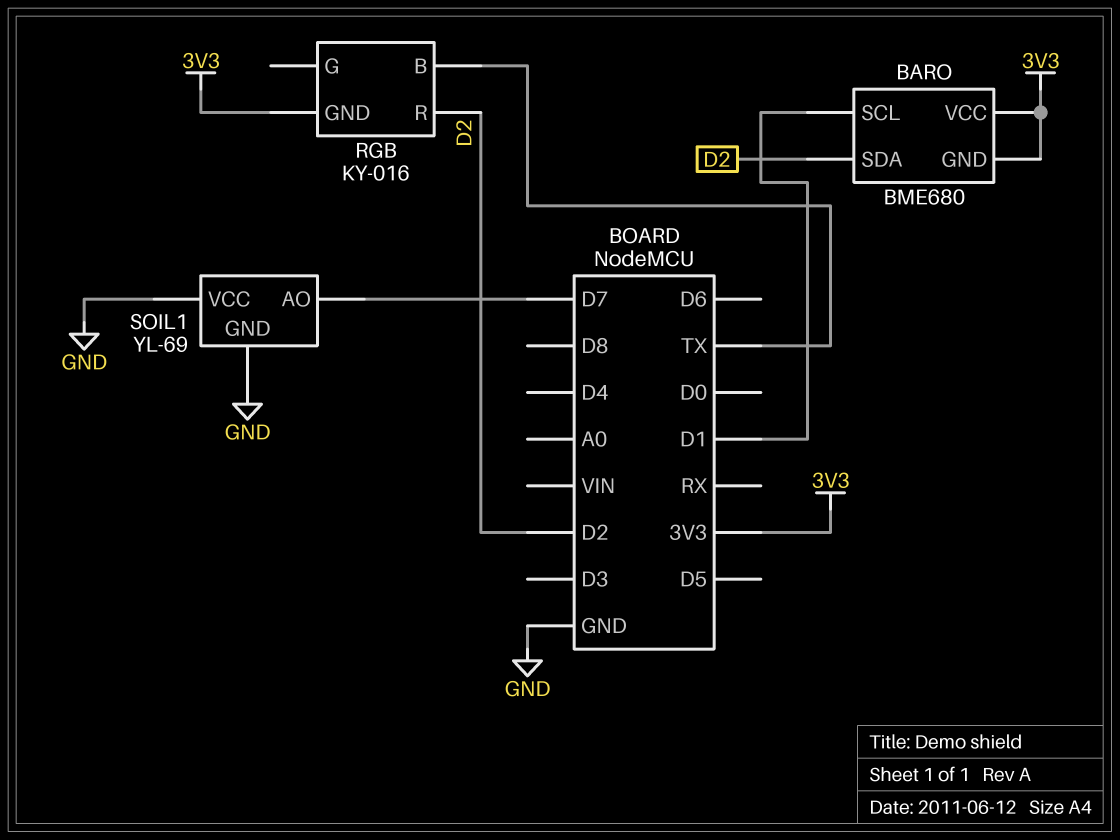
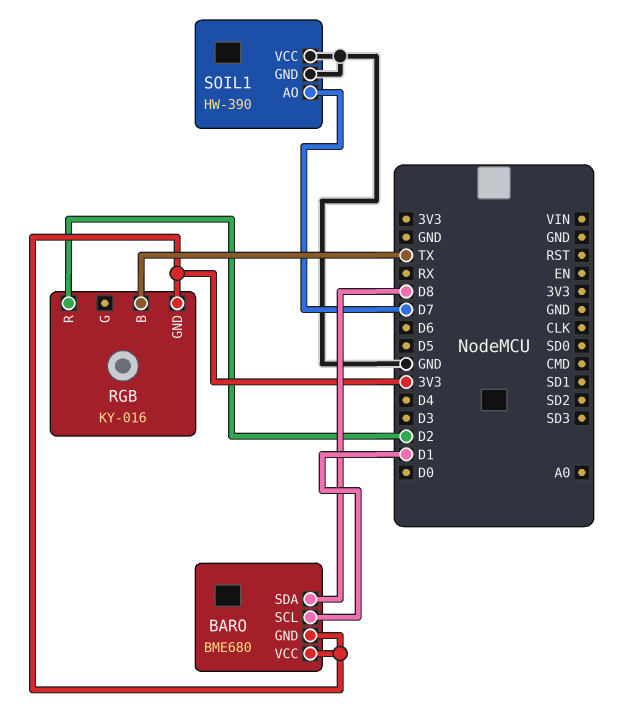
BARO pin SDA: D2 -> D8
SOIL1: YL-69 -> HW-390

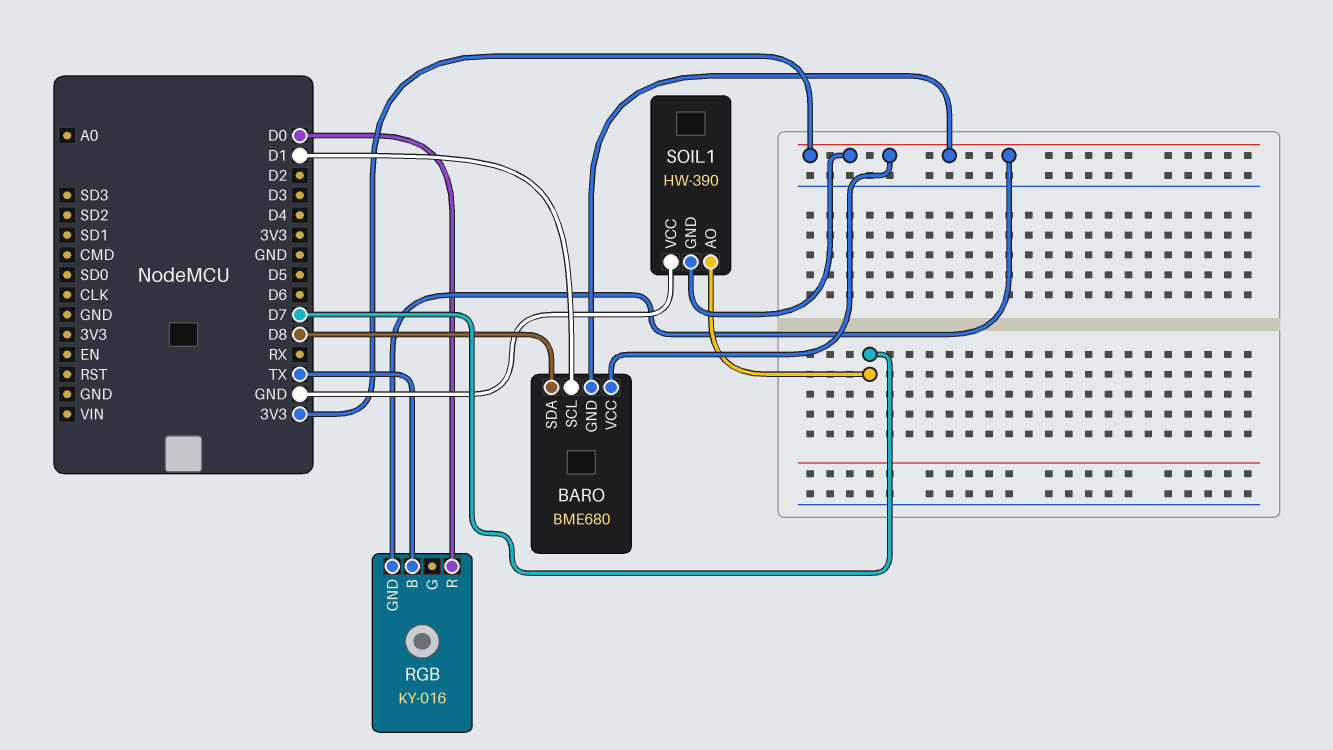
RGB pin R: D2 -> D0
SOIL1 pin GND: GND -> 3V3

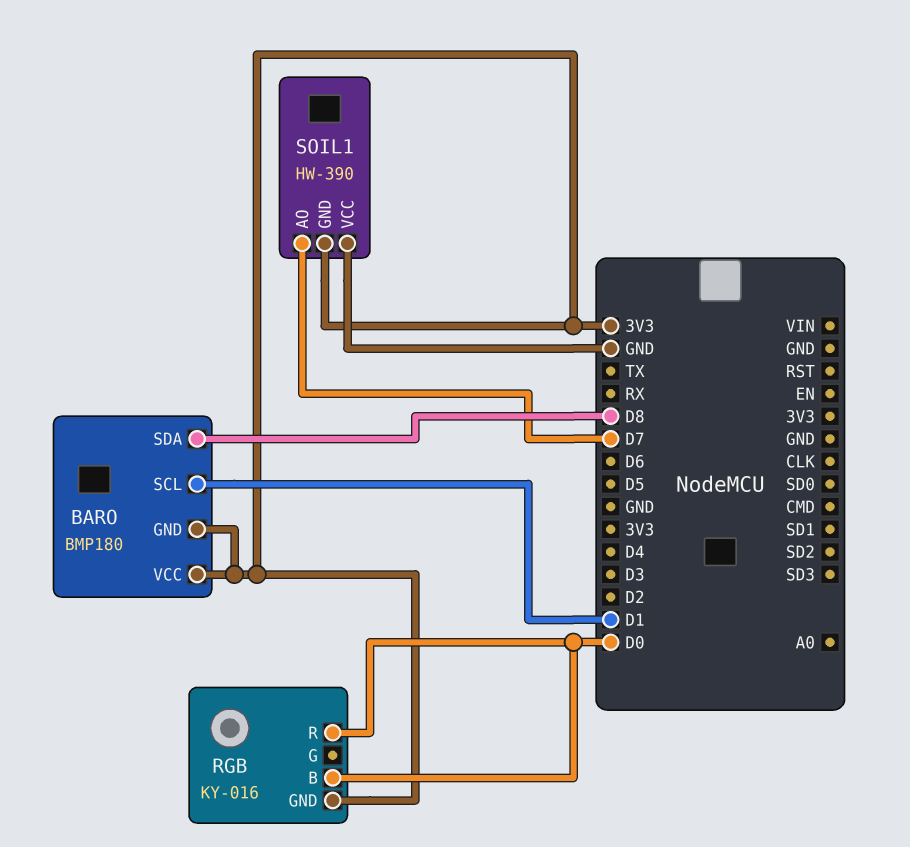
BARO: BME680 -> BMP180
RGB pin B: TX -> D0

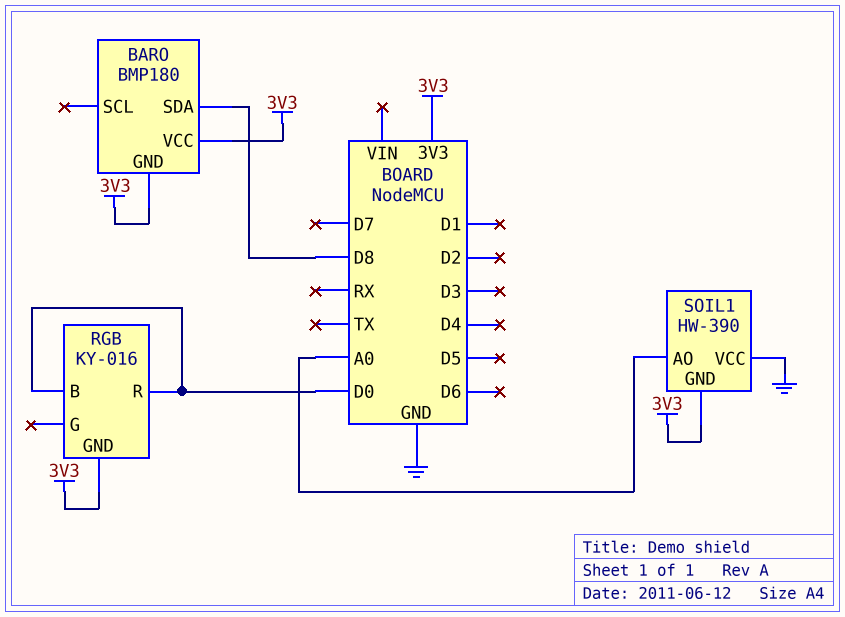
BARO pin SCL: D1 -> none
SOIL1 pin AO: D7 -> A0

